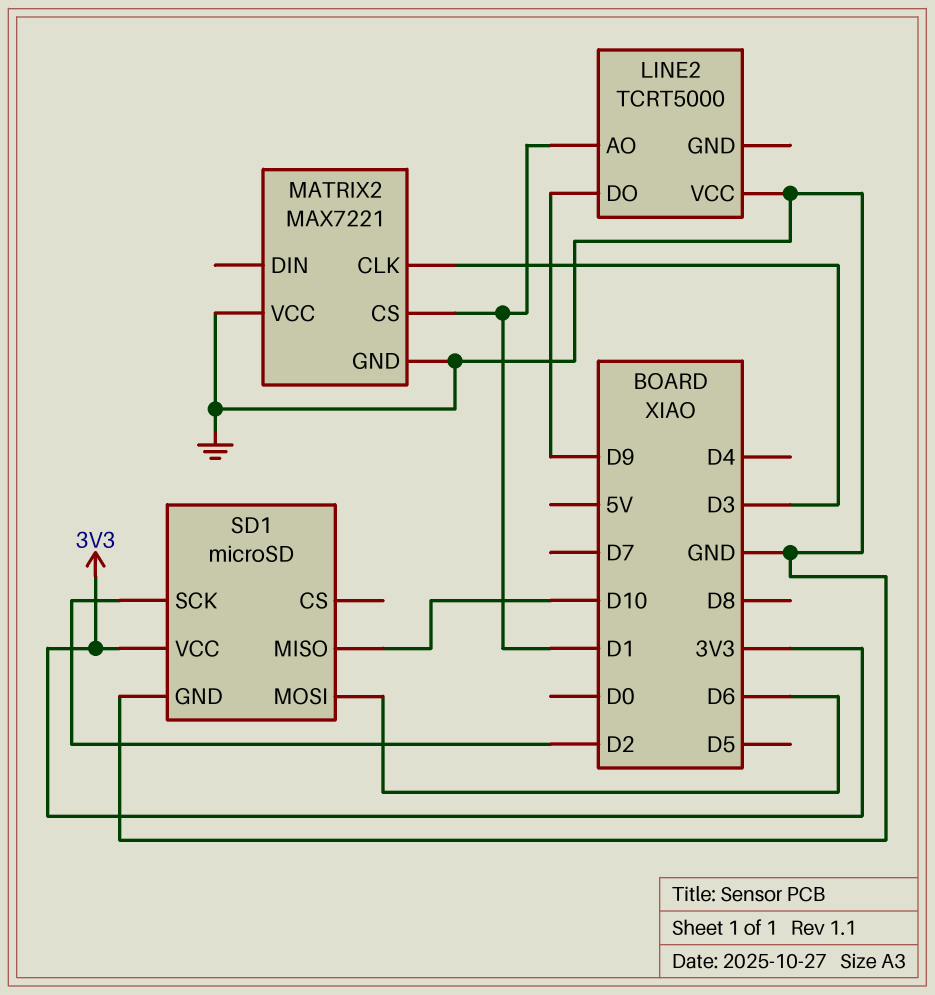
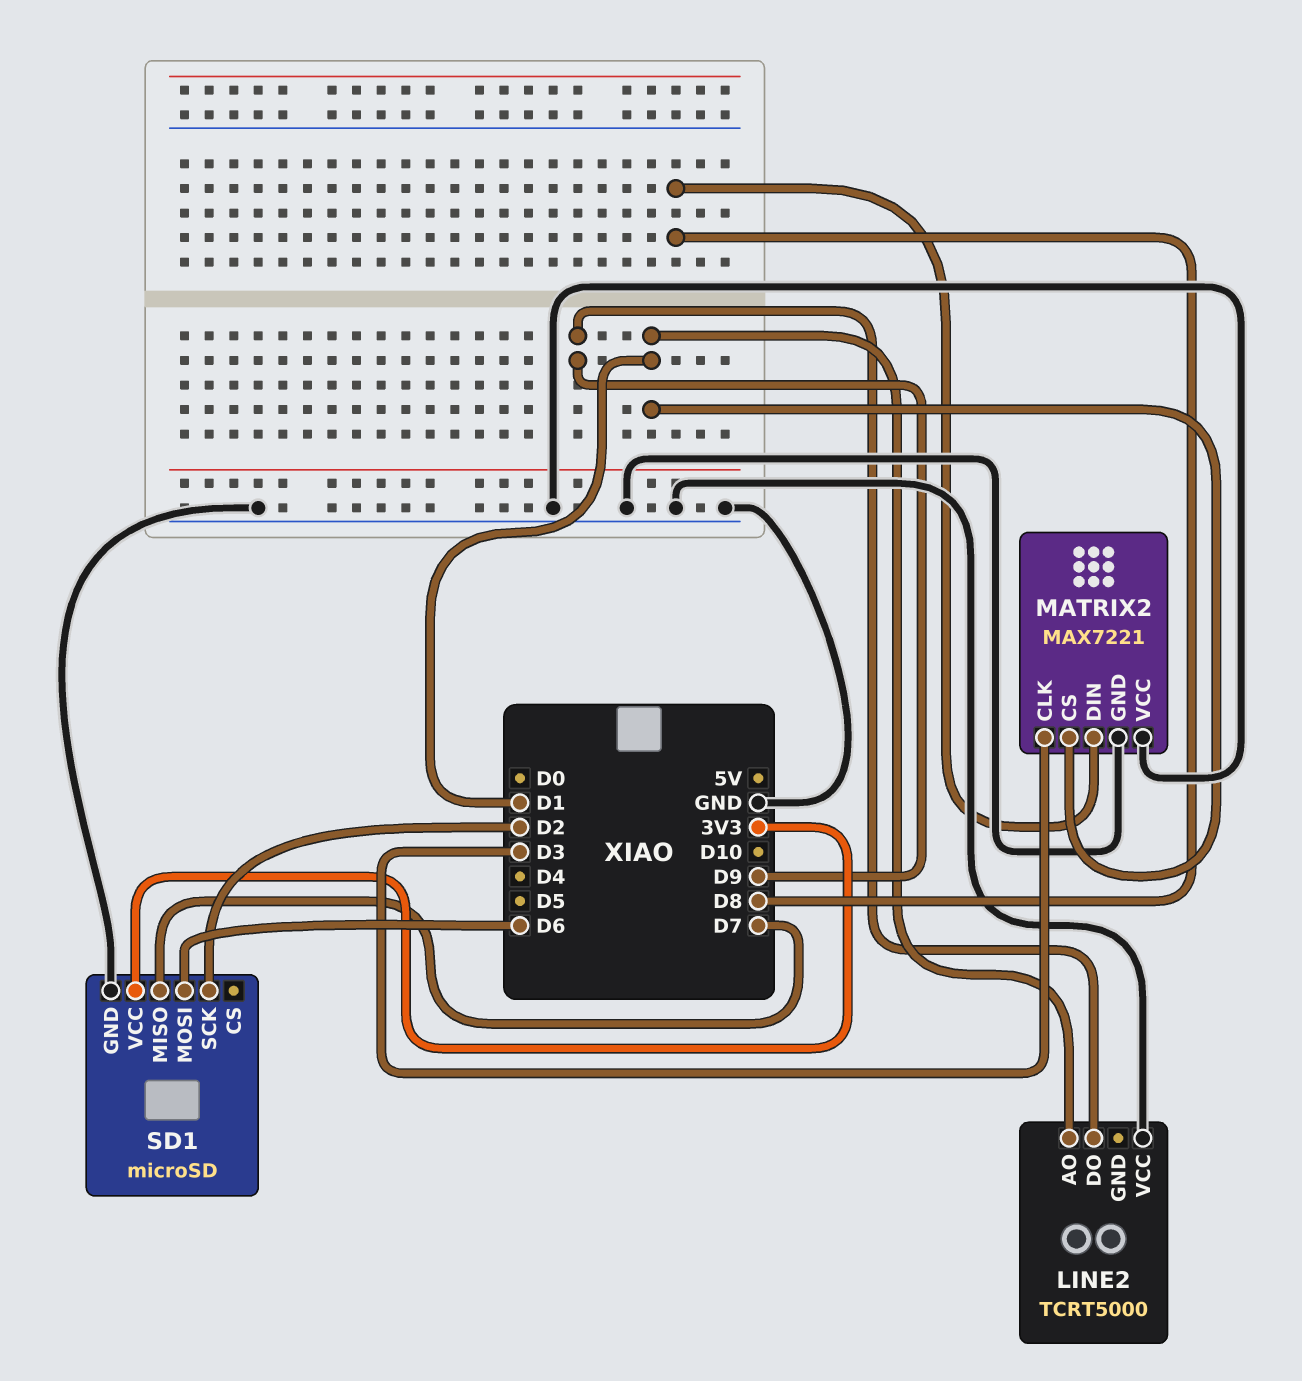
MATRIX2 pin DIN: none -> D8
SD1 pin MISO: D10 -> D7

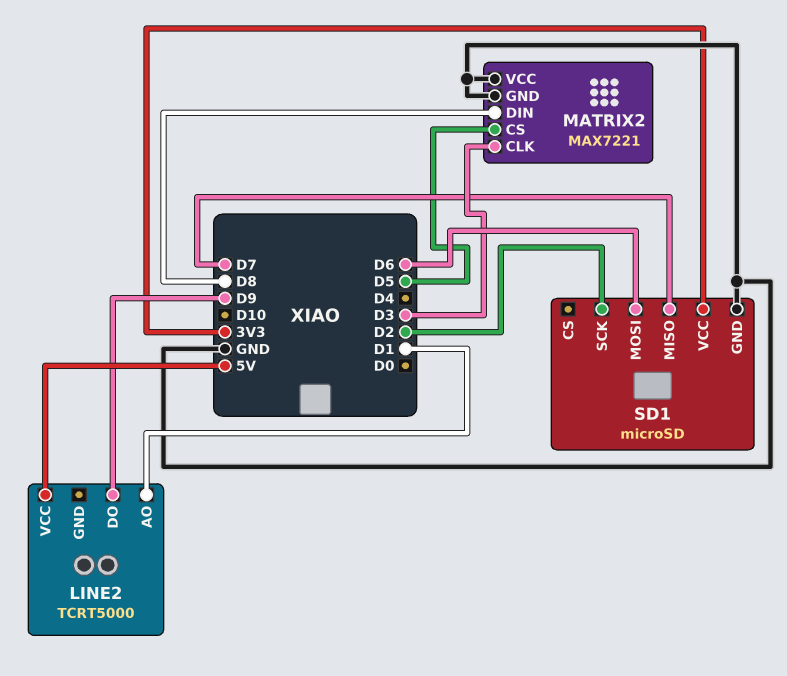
LINE2 pin VCC: GND -> 5V
MATRIX2 pin CS: D1 -> D5

